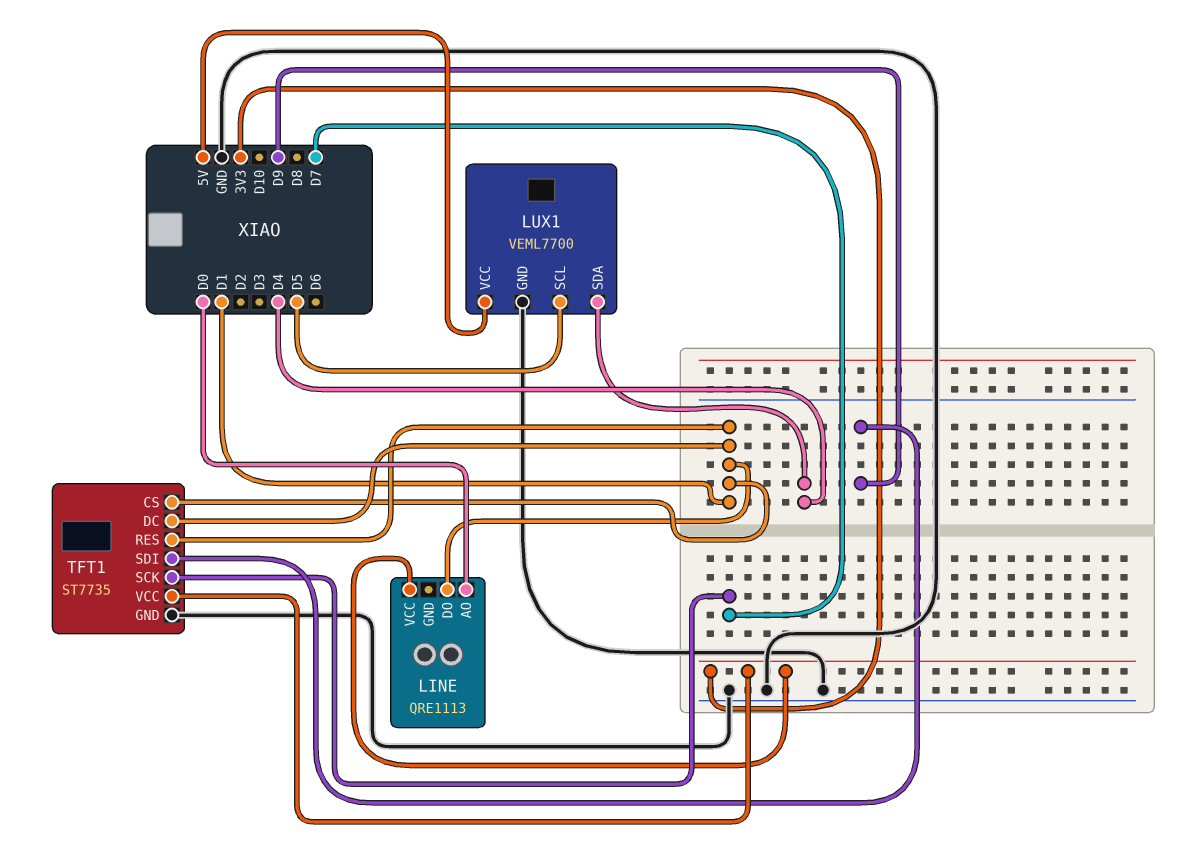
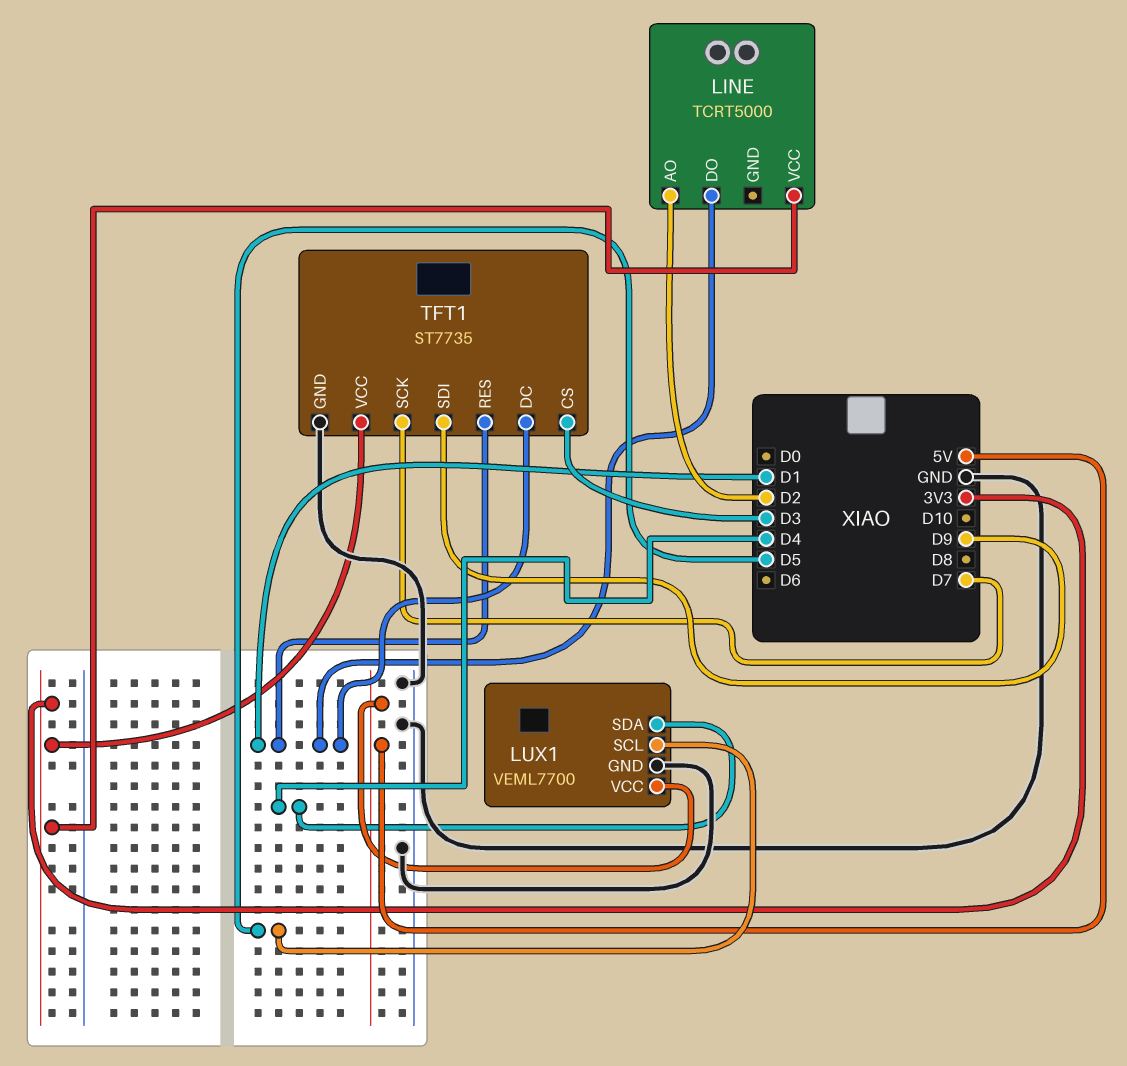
LINE: QRE1113 -> TCRT5000
LINE pin AO: D0 -> D2
TFT1 pin CS: D1 -> D3

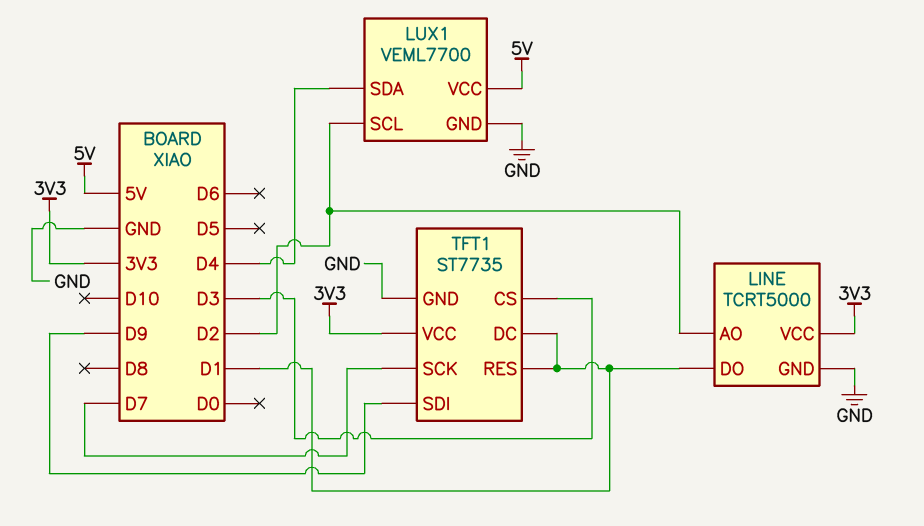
LINE pin GND: none -> GND
LUX1 pin SCL: D5 -> D2

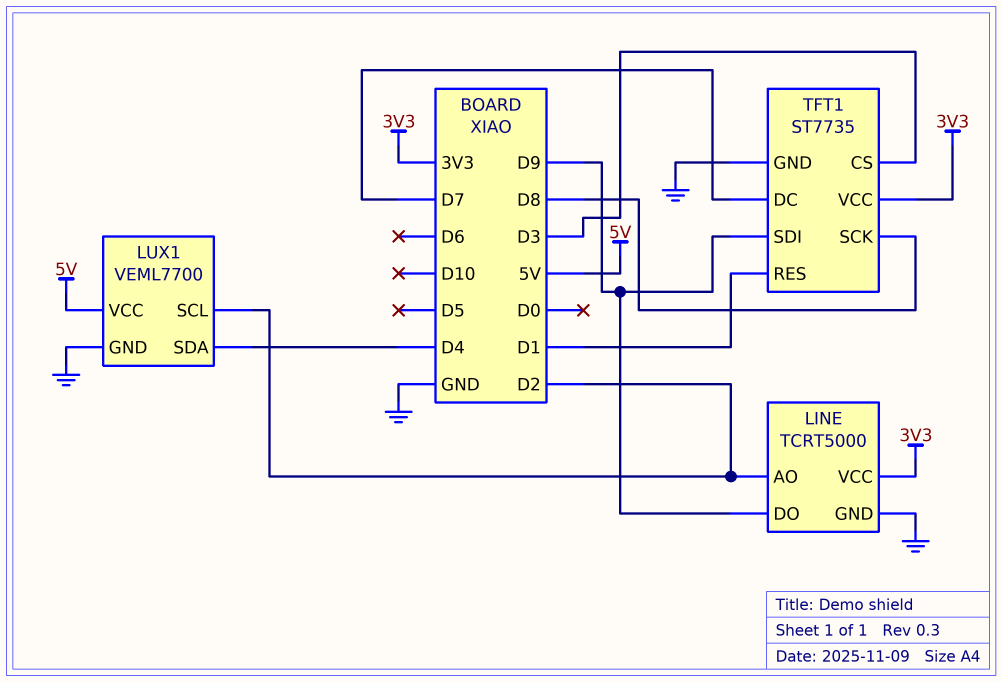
LINE pin DO: D1 -> D9
TFT1 pin DC: D1 -> D7
TFT1 pin SCK: D7 -> D8

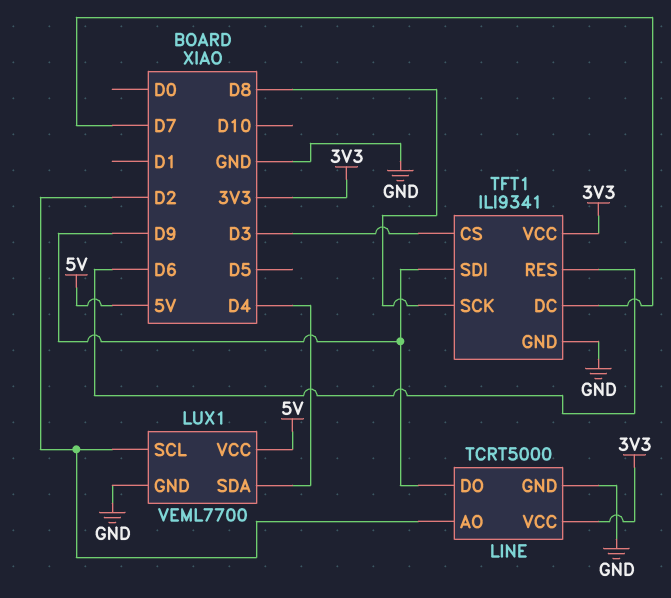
TFT1: ST7735 -> ILI9341
TFT1 pin RES: D1 -> D6

